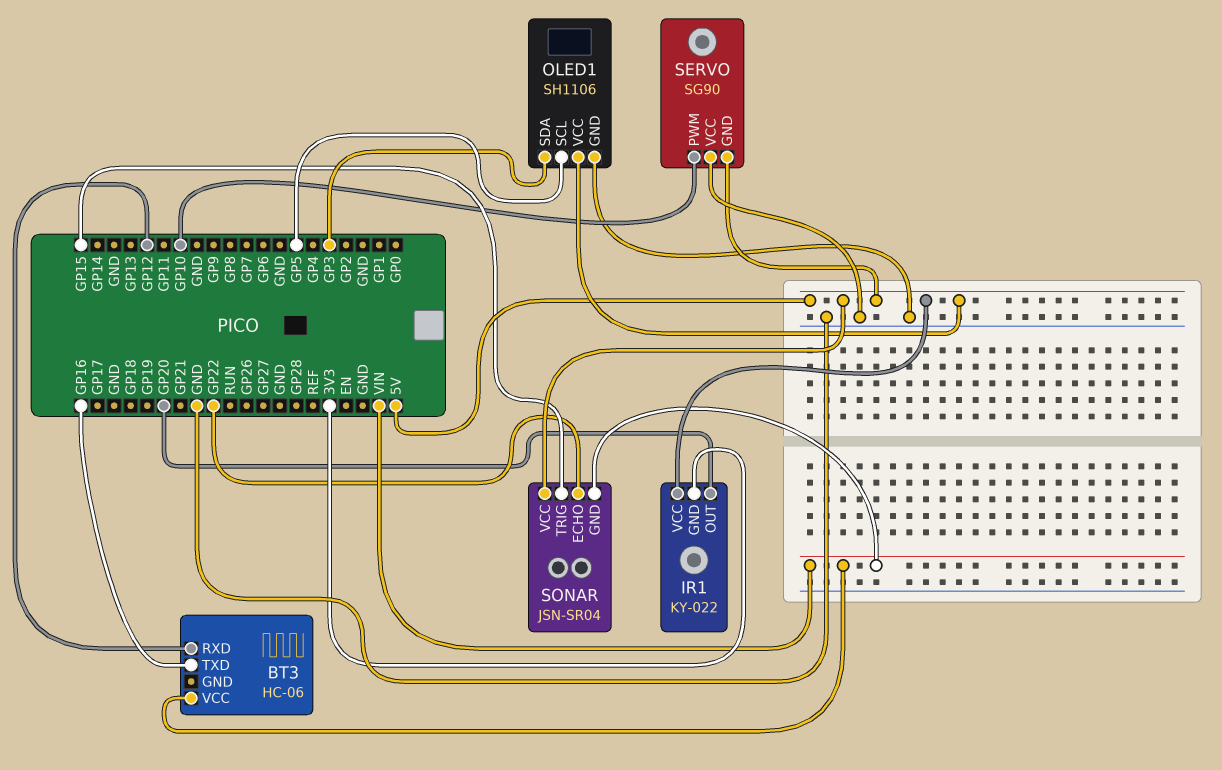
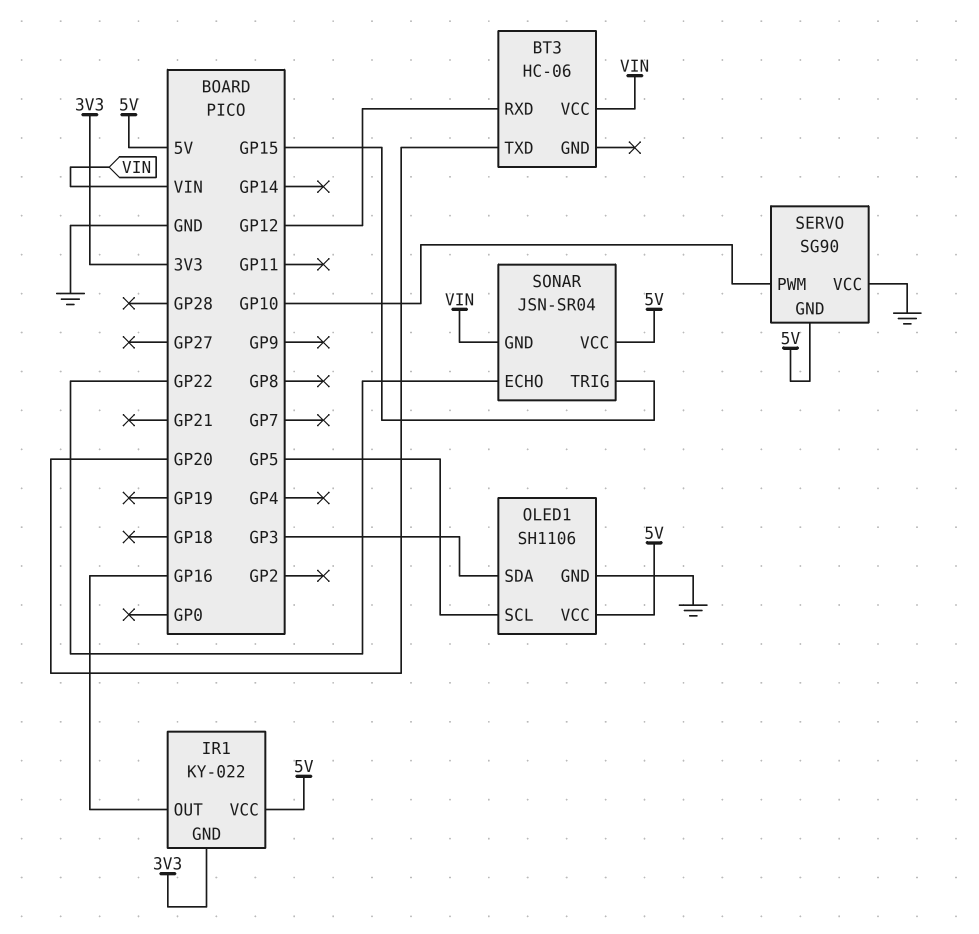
BT3 pin TXD: GP16 -> GP20
IR1 pin OUT: GP20 -> GP16

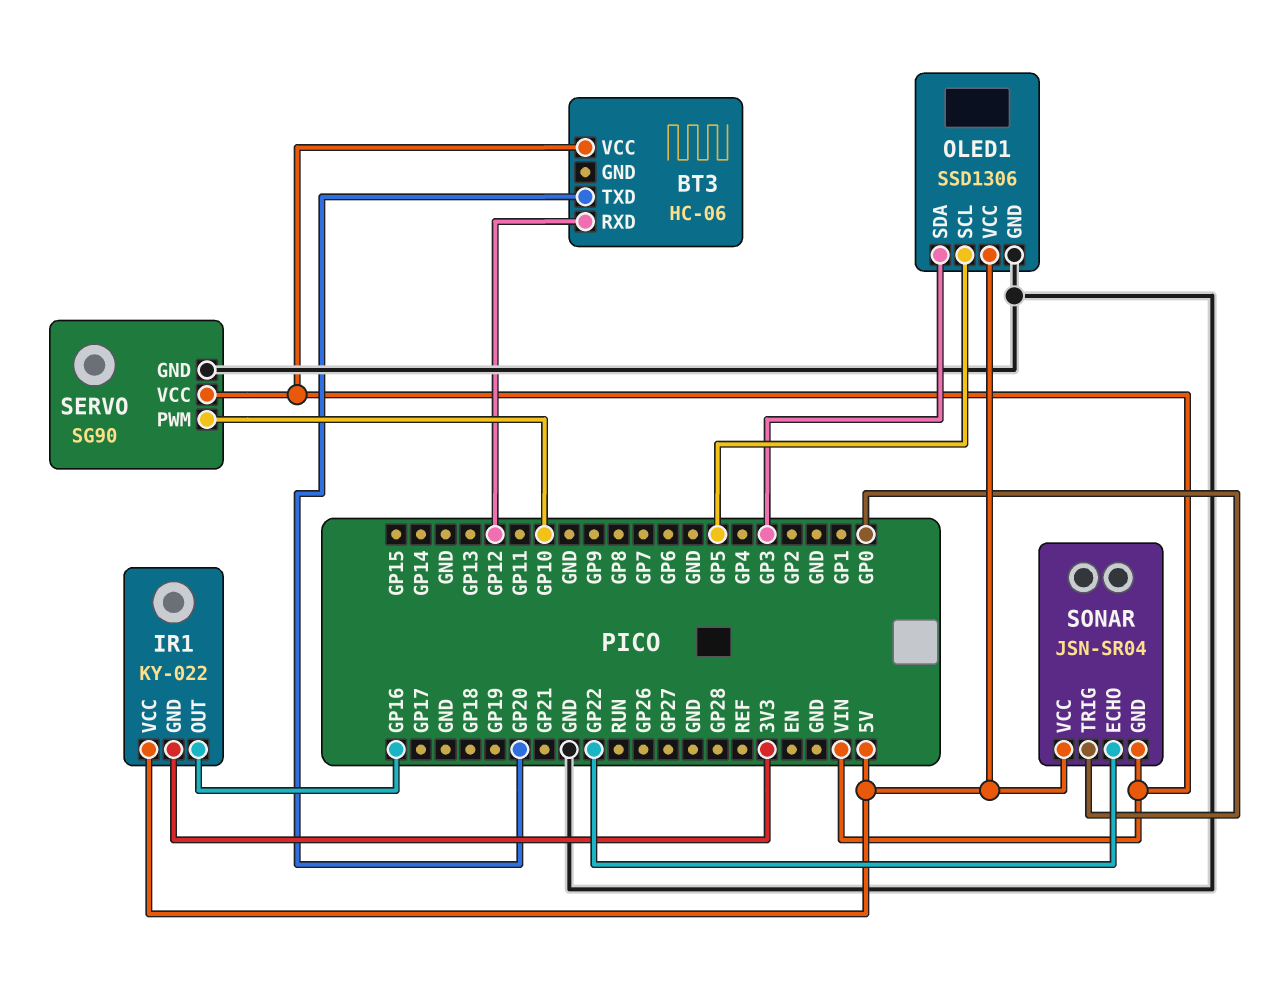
OLED1: SH1106 -> SSD1306
SERVO pin GND: 5V -> GND
SERVO pin VCC: GND -> VIN
SONAR pin TRIG: GP15 -> GP0

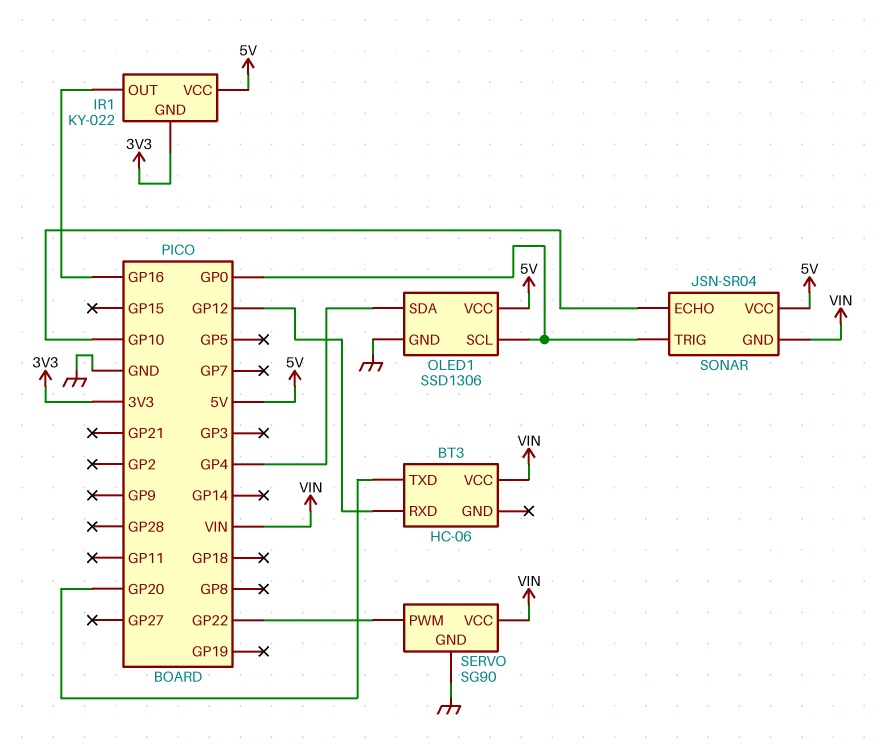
OLED1 pin SCL: GP5 -> GP0
OLED1 pin SDA: GP3 -> GP4
SERVO pin PWM: GP10 -> GP22
SONAR pin ECHO: GP22 -> GP10

